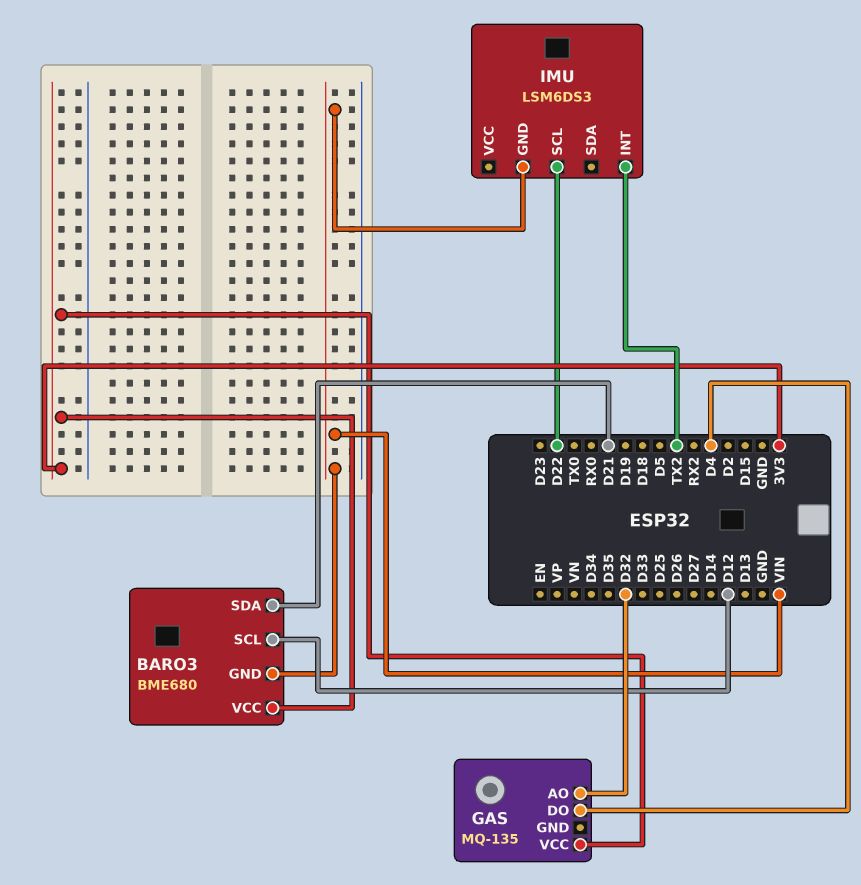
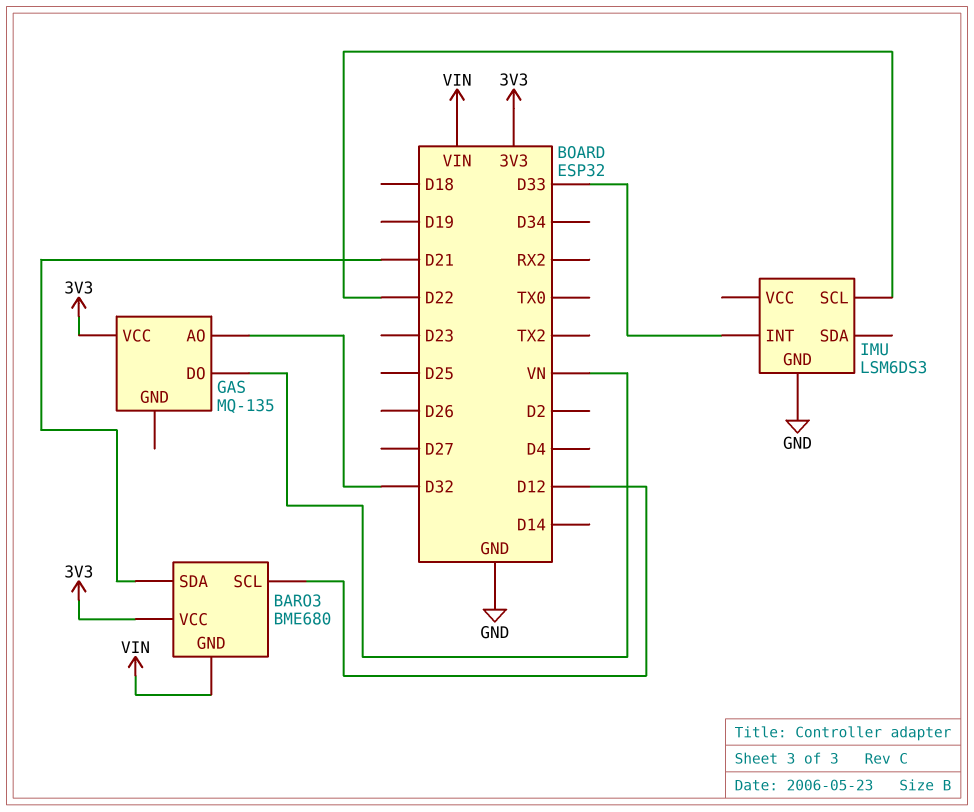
GAS pin DO: D4 -> VN
IMU pin GND: VIN -> GND
IMU pin INT: TX2 -> D33

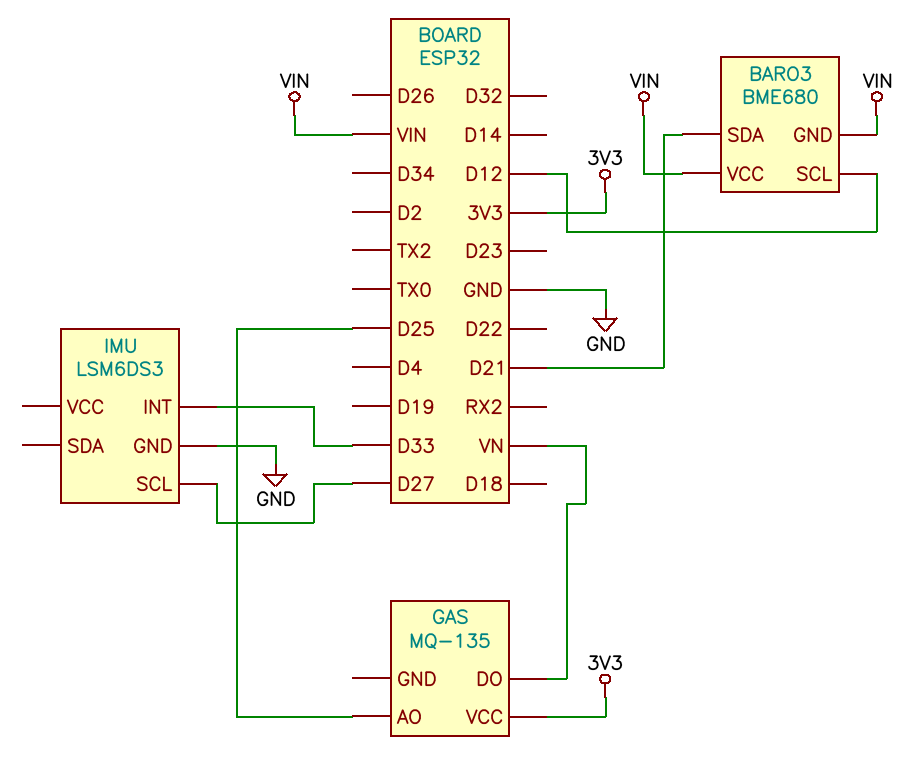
BARO3 pin VCC: 3V3 -> VIN
GAS pin AO: D32 -> D25
IMU pin SCL: D22 -> D27

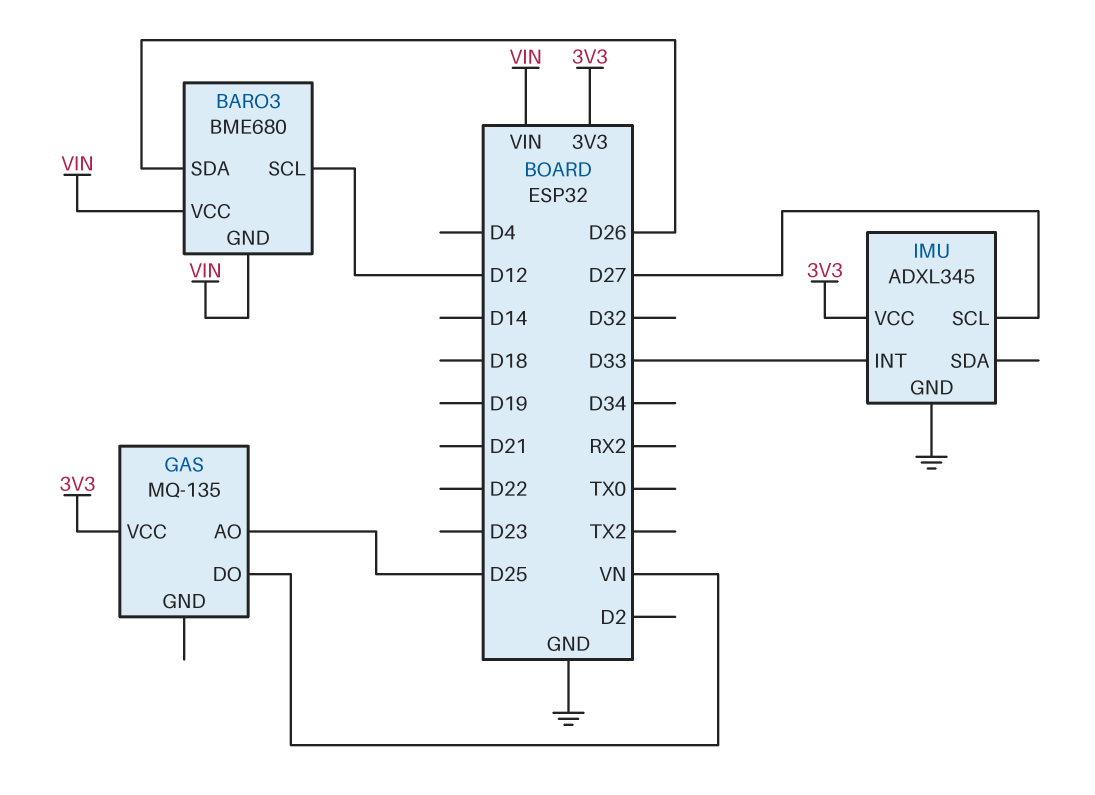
BARO3 pin SDA: D21 -> D26
IMU: LSM6DS3 -> ADXL345
IMU pin VCC: none -> 3V3

